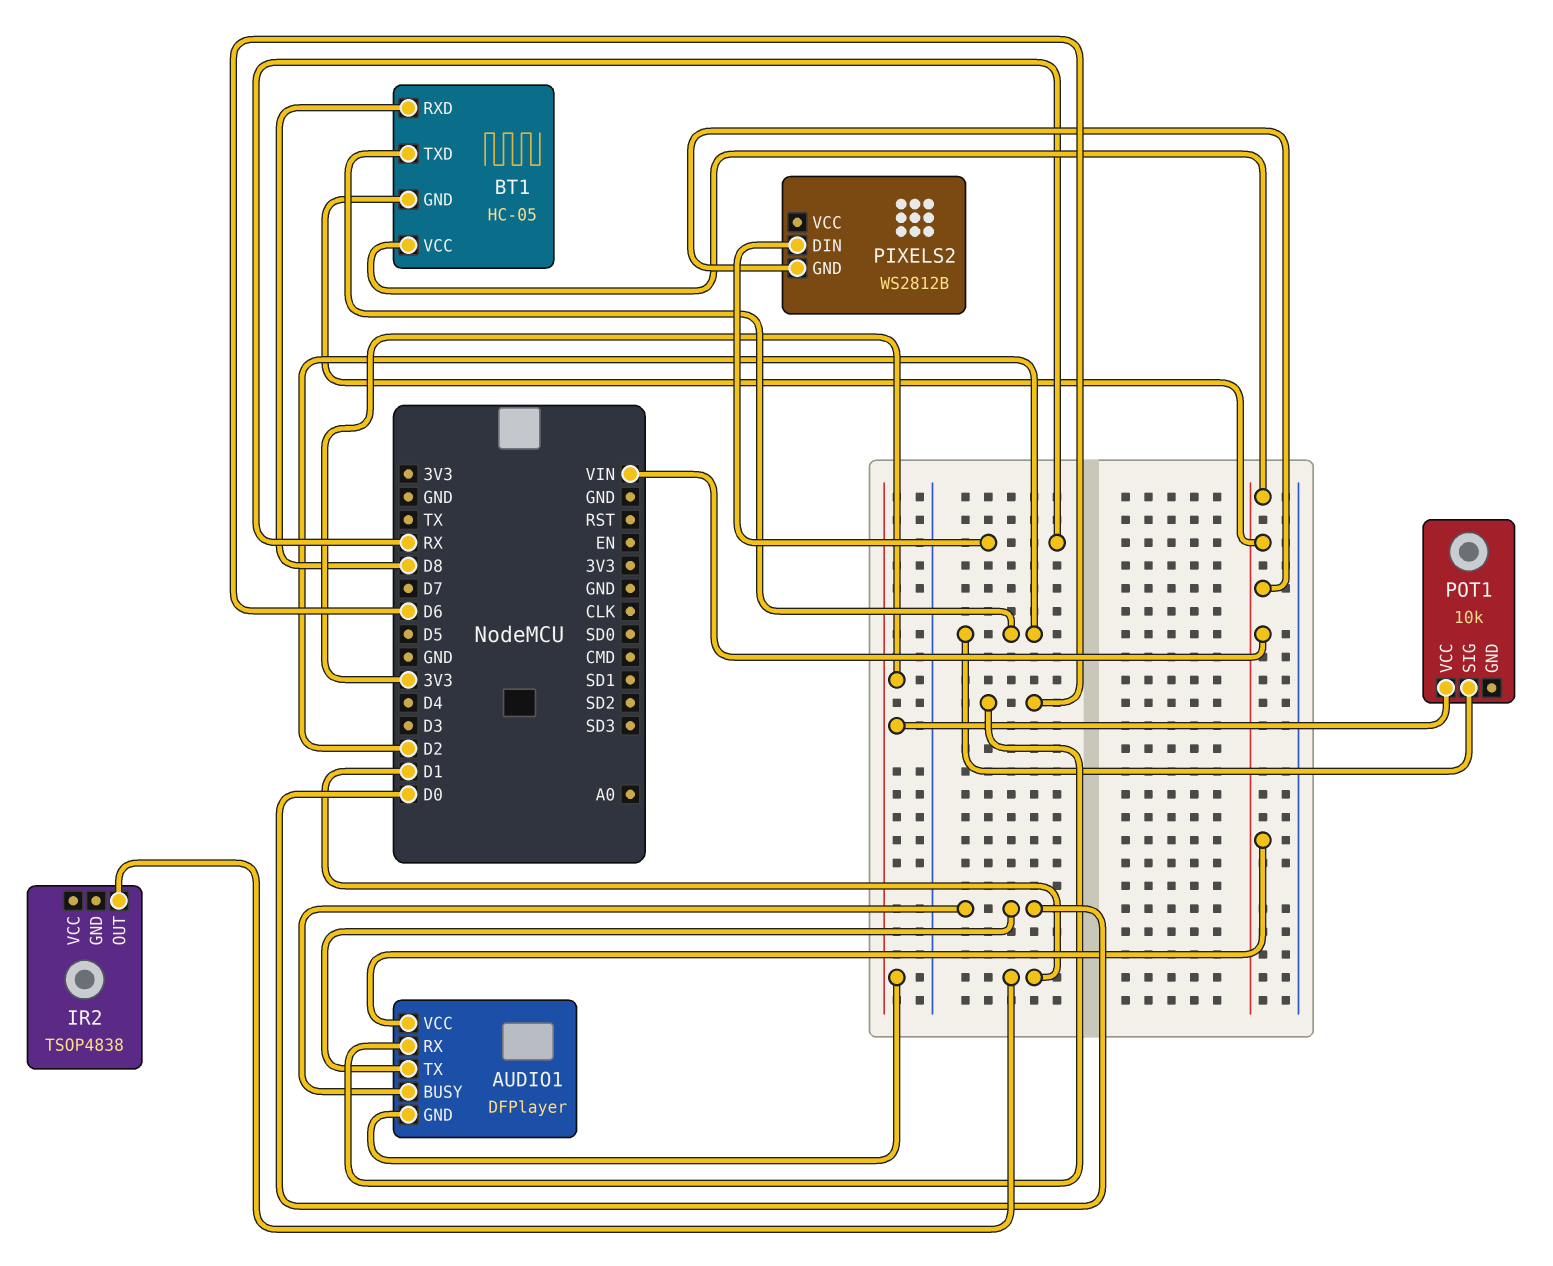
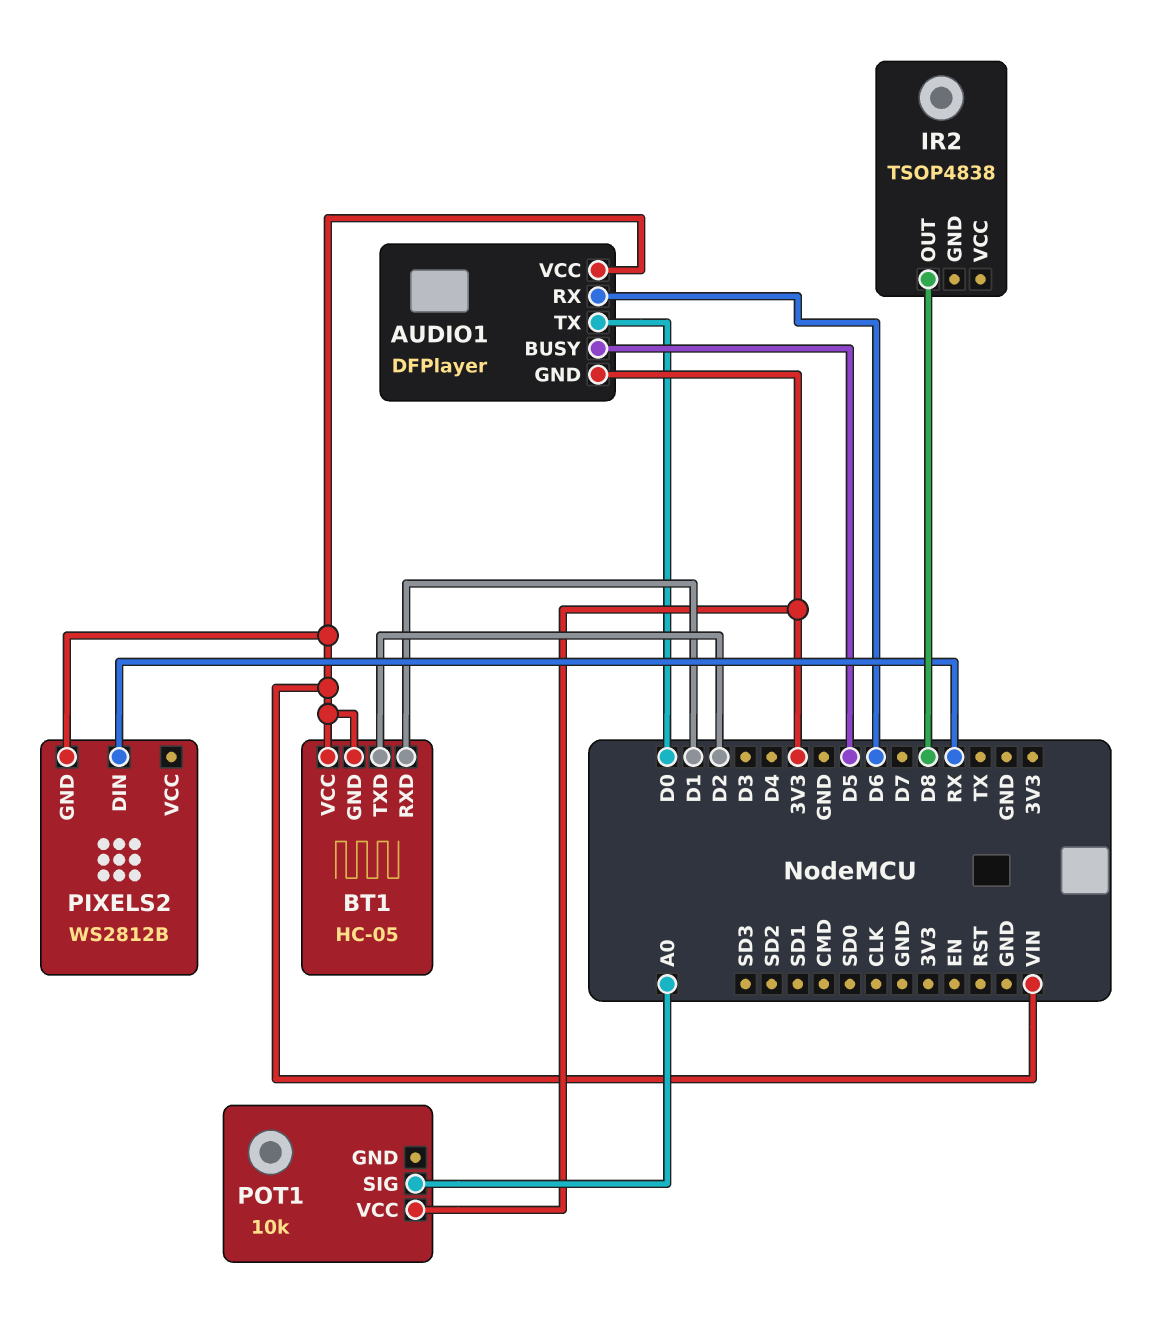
AUDIO1 pin BUSY: D0 -> D5
BT1 pin RXD: D8 -> D1
IR2 pin OUT: D1 -> D8
POT1 pin SIG: D2 -> A0

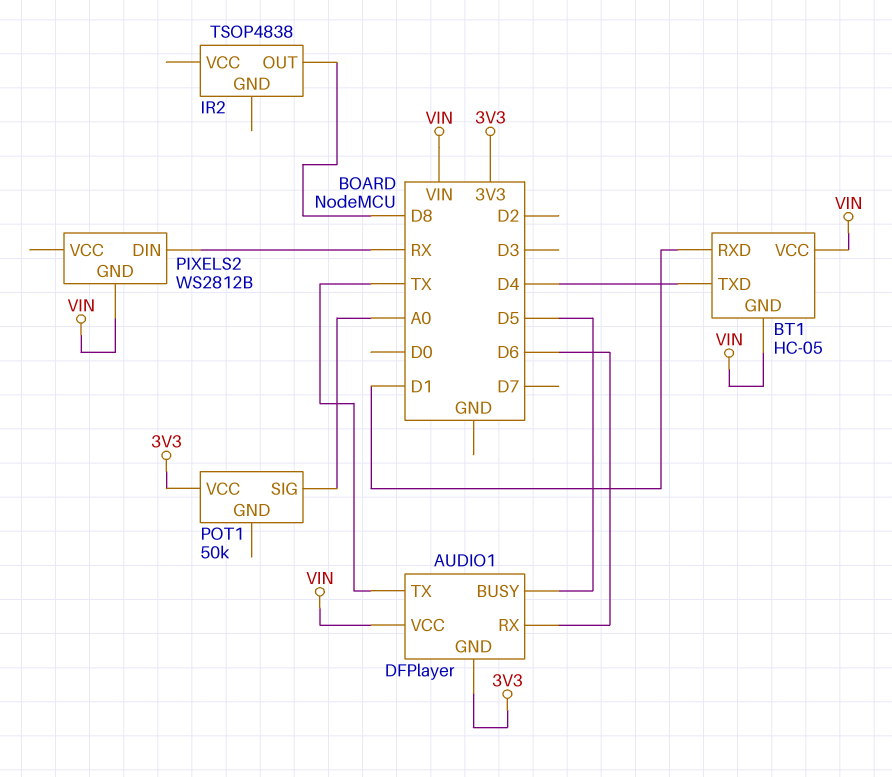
AUDIO1 pin TX: D0 -> TX
BT1 pin TXD: D2 -> D4
POT1: 10k -> 50k

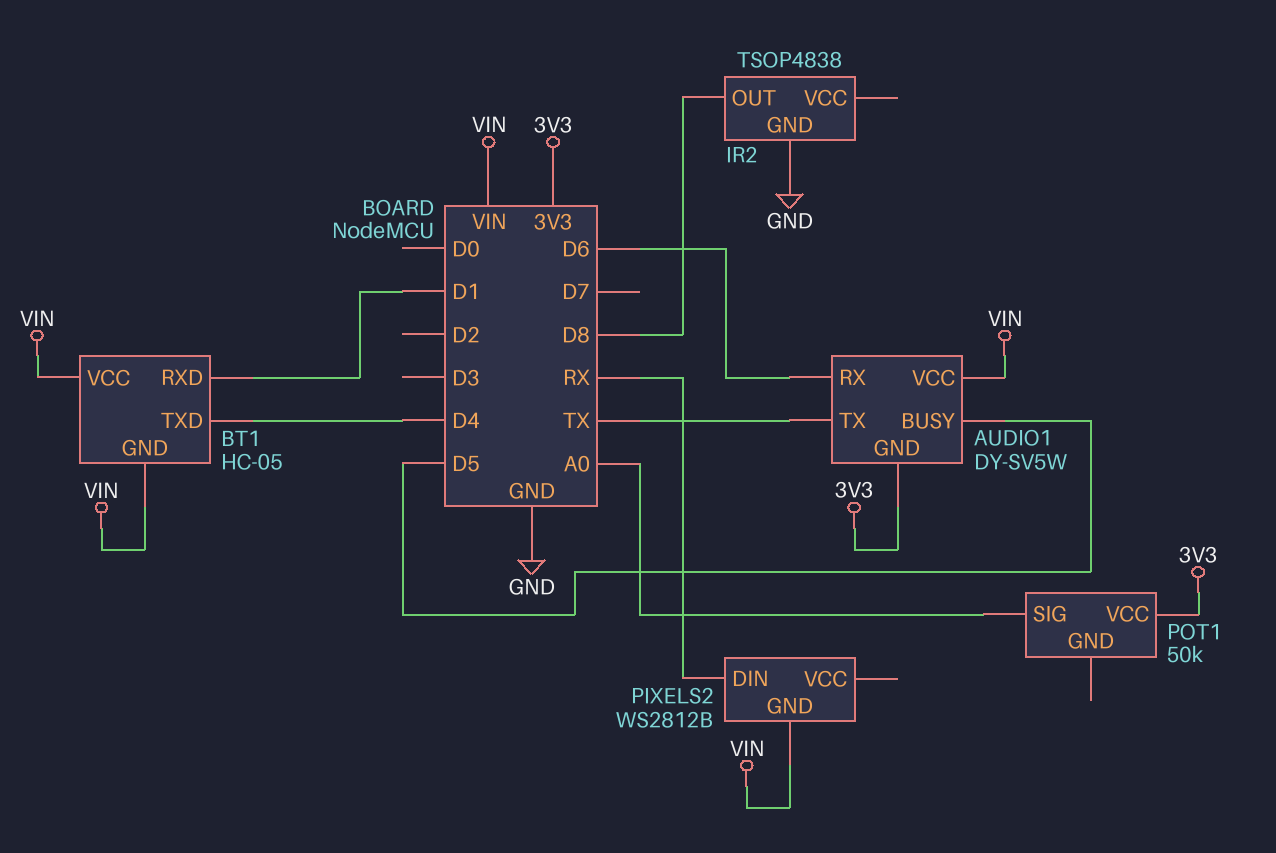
AUDIO1: DFPlayer -> DY-SV5W
IR2 pin GND: none -> GND

